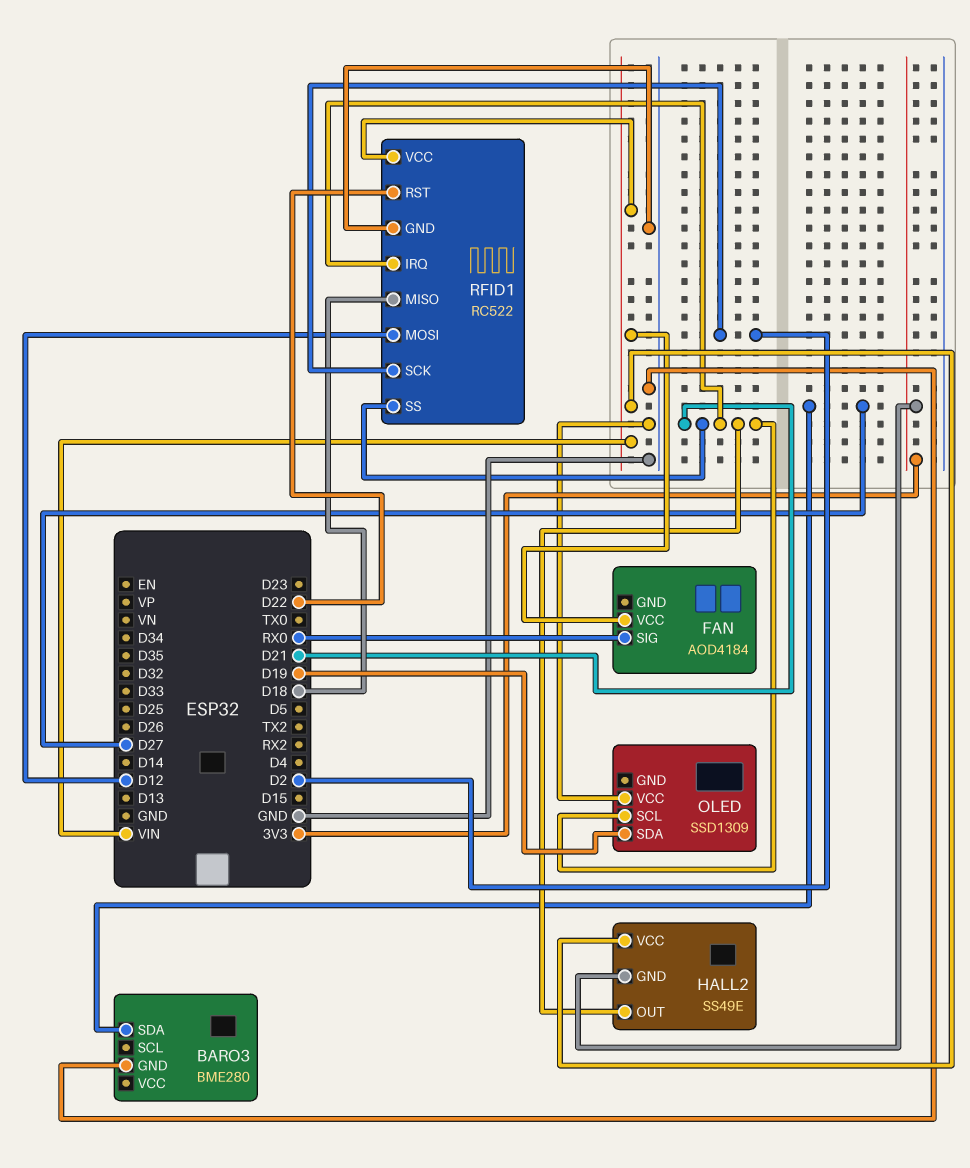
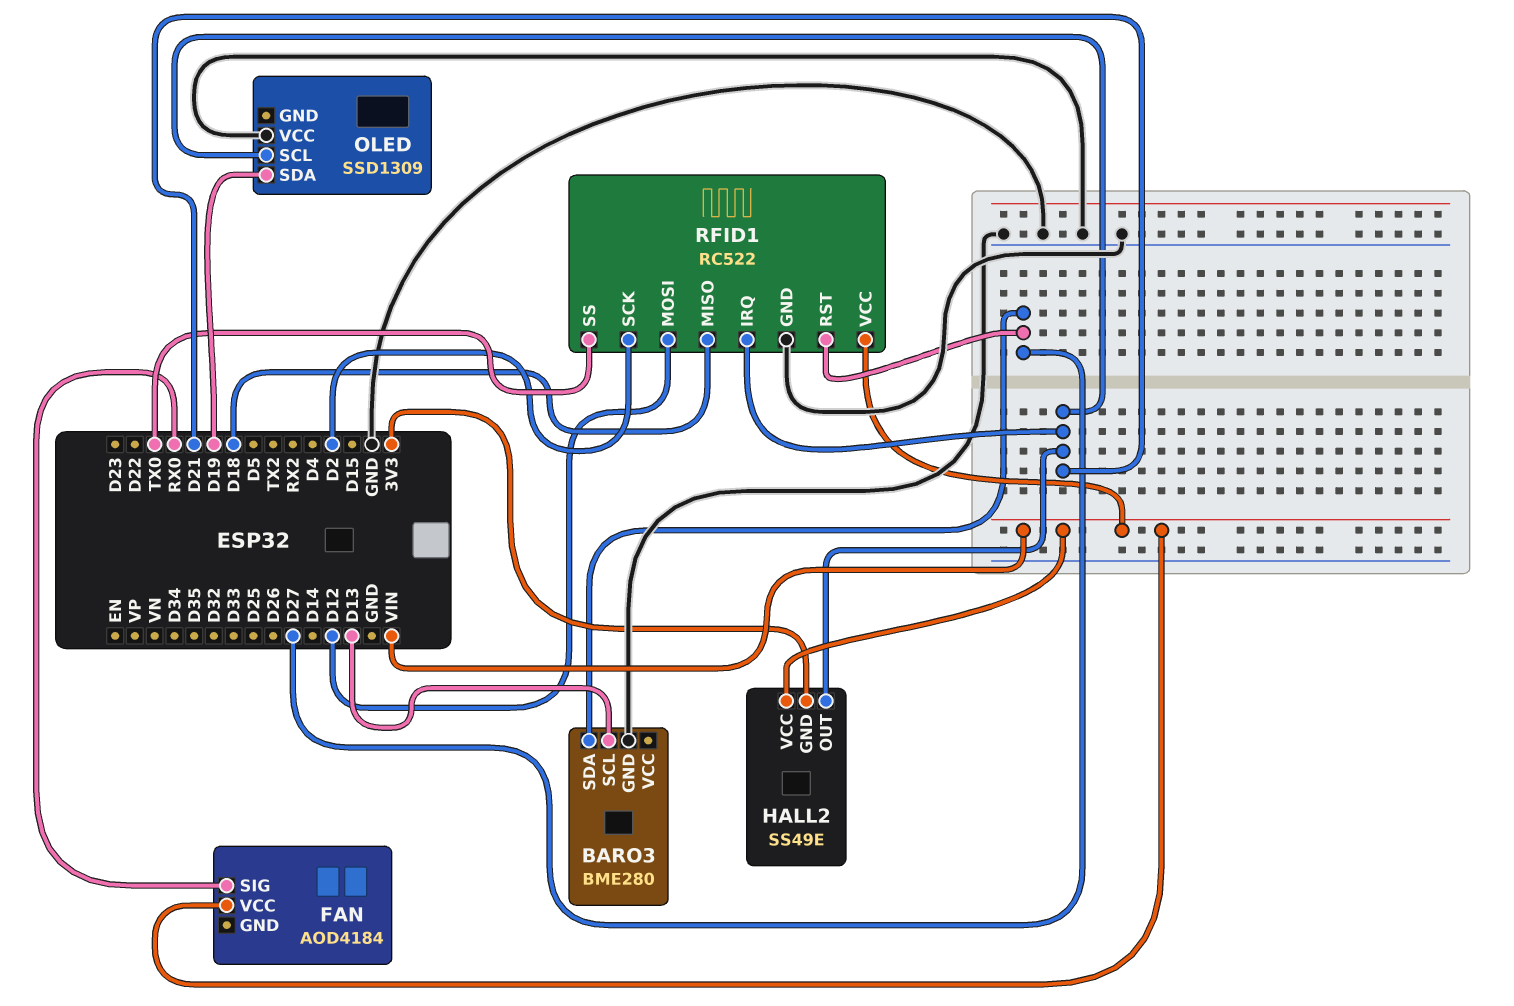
BARO3 pin SCL: none -> D13
RFID1 pin RST: D22 -> D27
RFID1 pin SS: D21 -> TX0

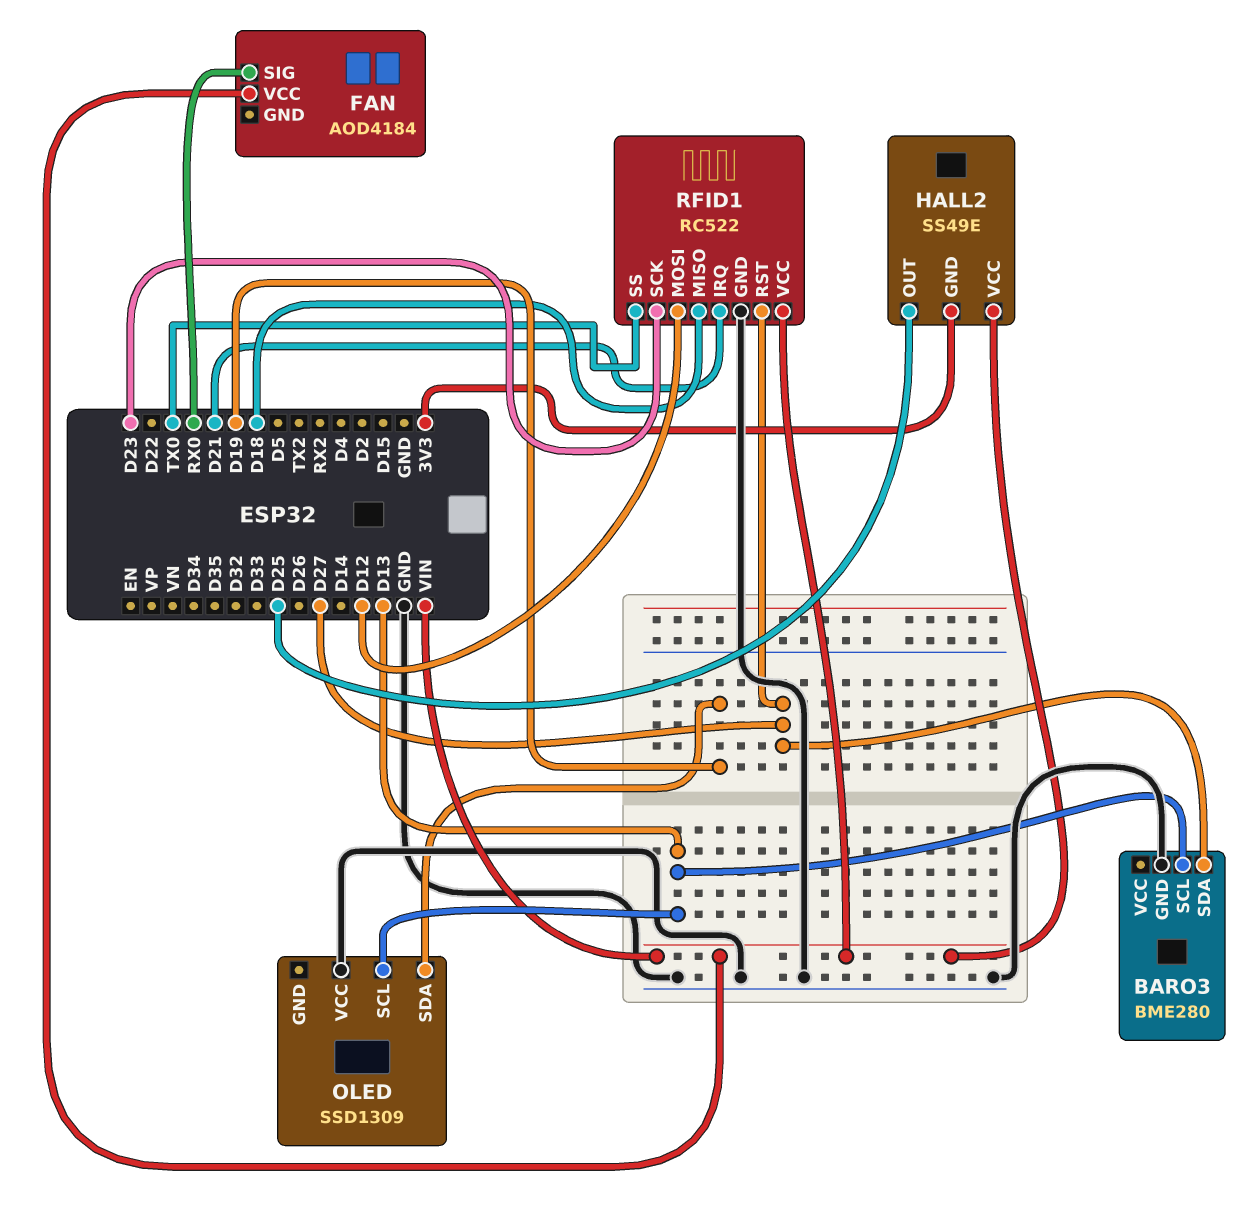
HALL2 pin OUT: D21 -> D25
OLED pin SCL: D21 -> D13
RFID1 pin SCK: D2 -> D23

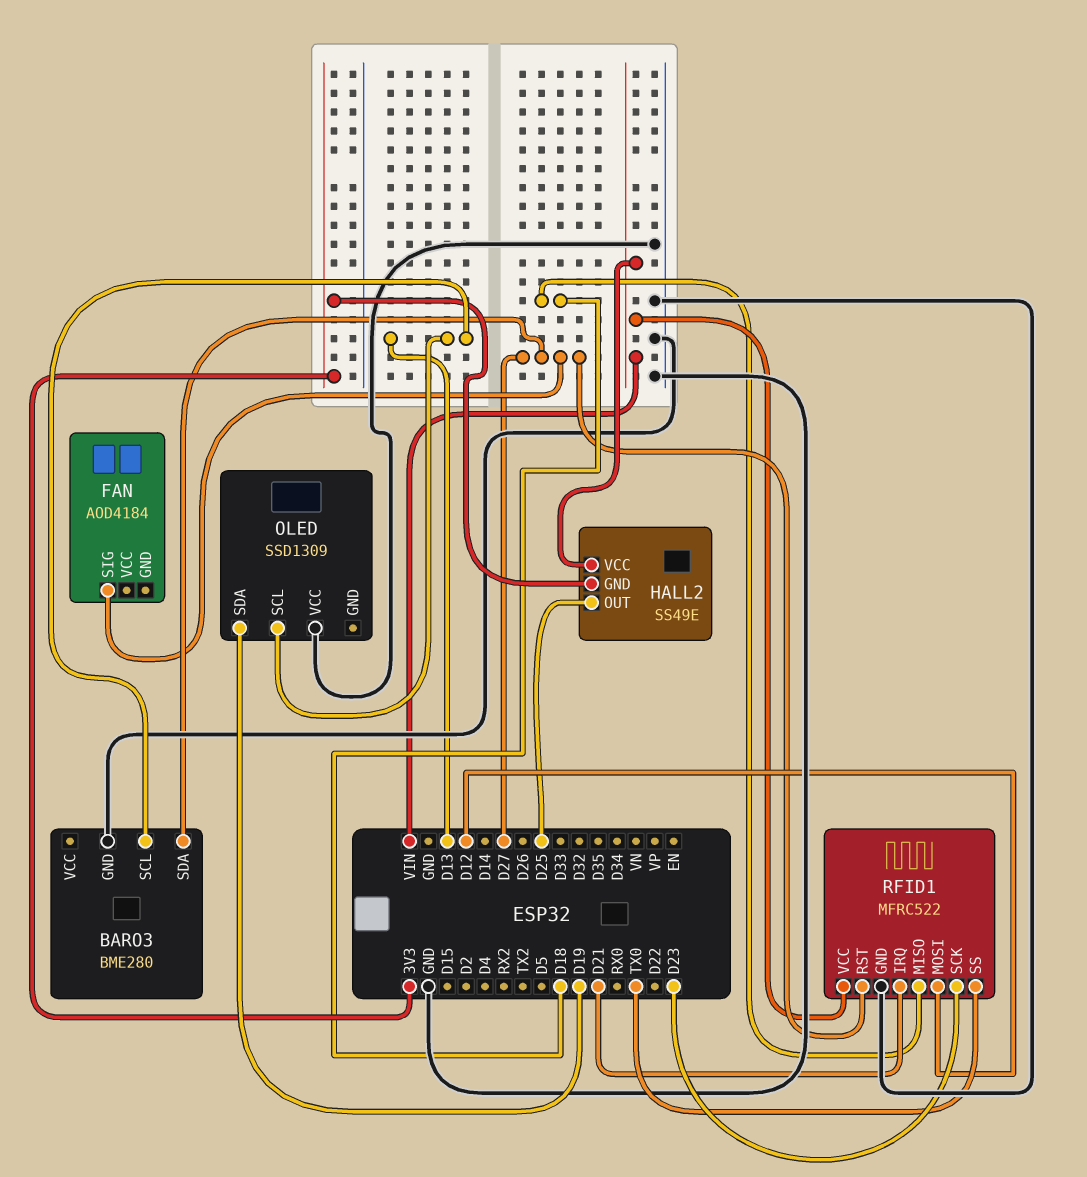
FAN pin SIG: RX0 -> D27
FAN pin VCC: VIN -> none
RFID1: RC522 -> MFRC522

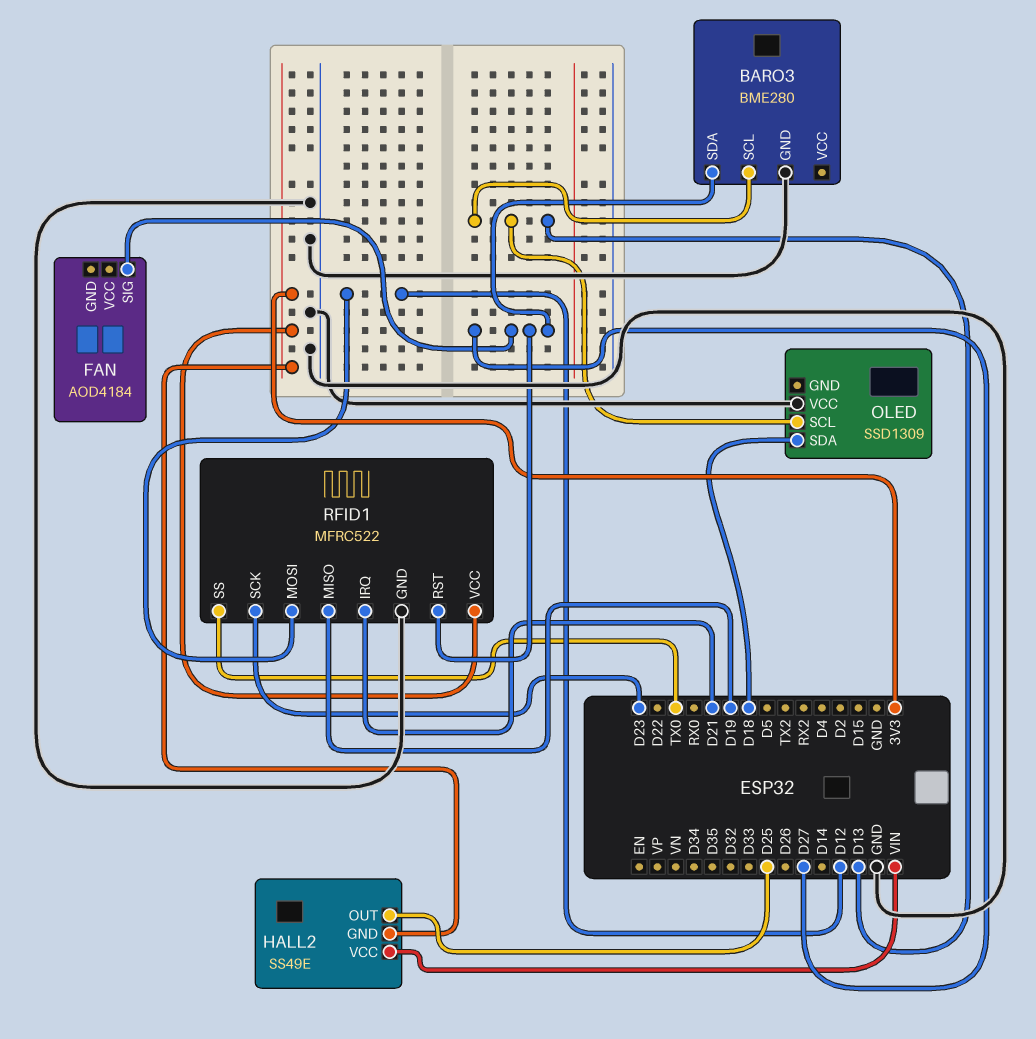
OLED pin SDA: D19 -> D18
RFID1 pin MISO: D18 -> D19
RFID1 pin VCC: VIN -> 3V3

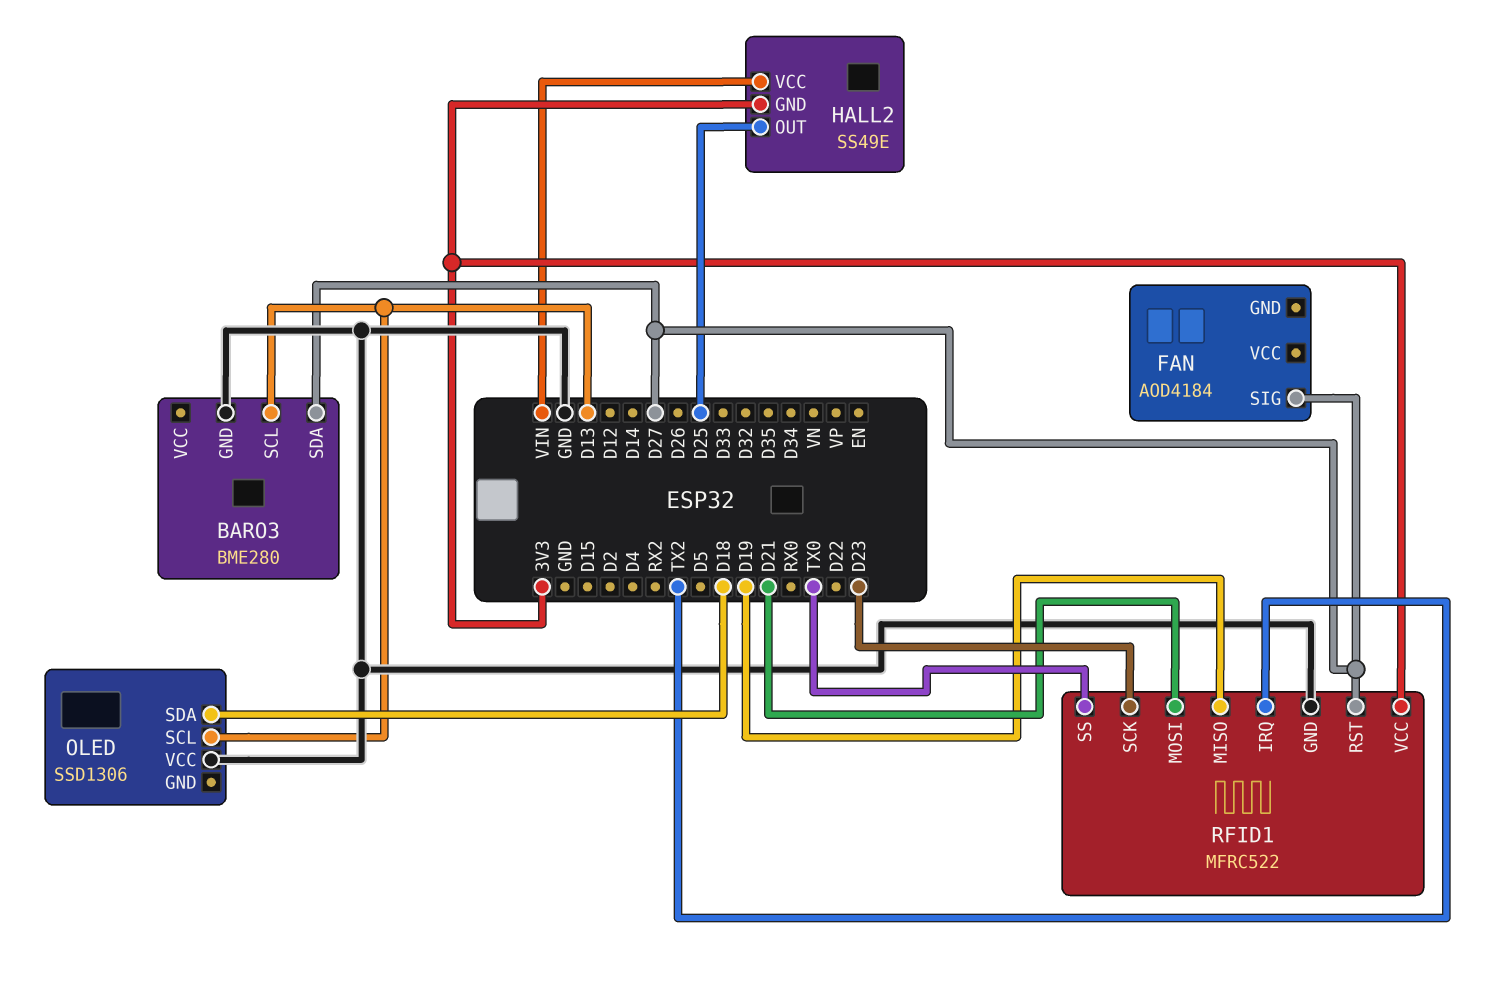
OLED: SSD1309 -> SSD1306
RFID1 pin IRQ: D21 -> TX2
RFID1 pin MOSI: D12 -> D21

